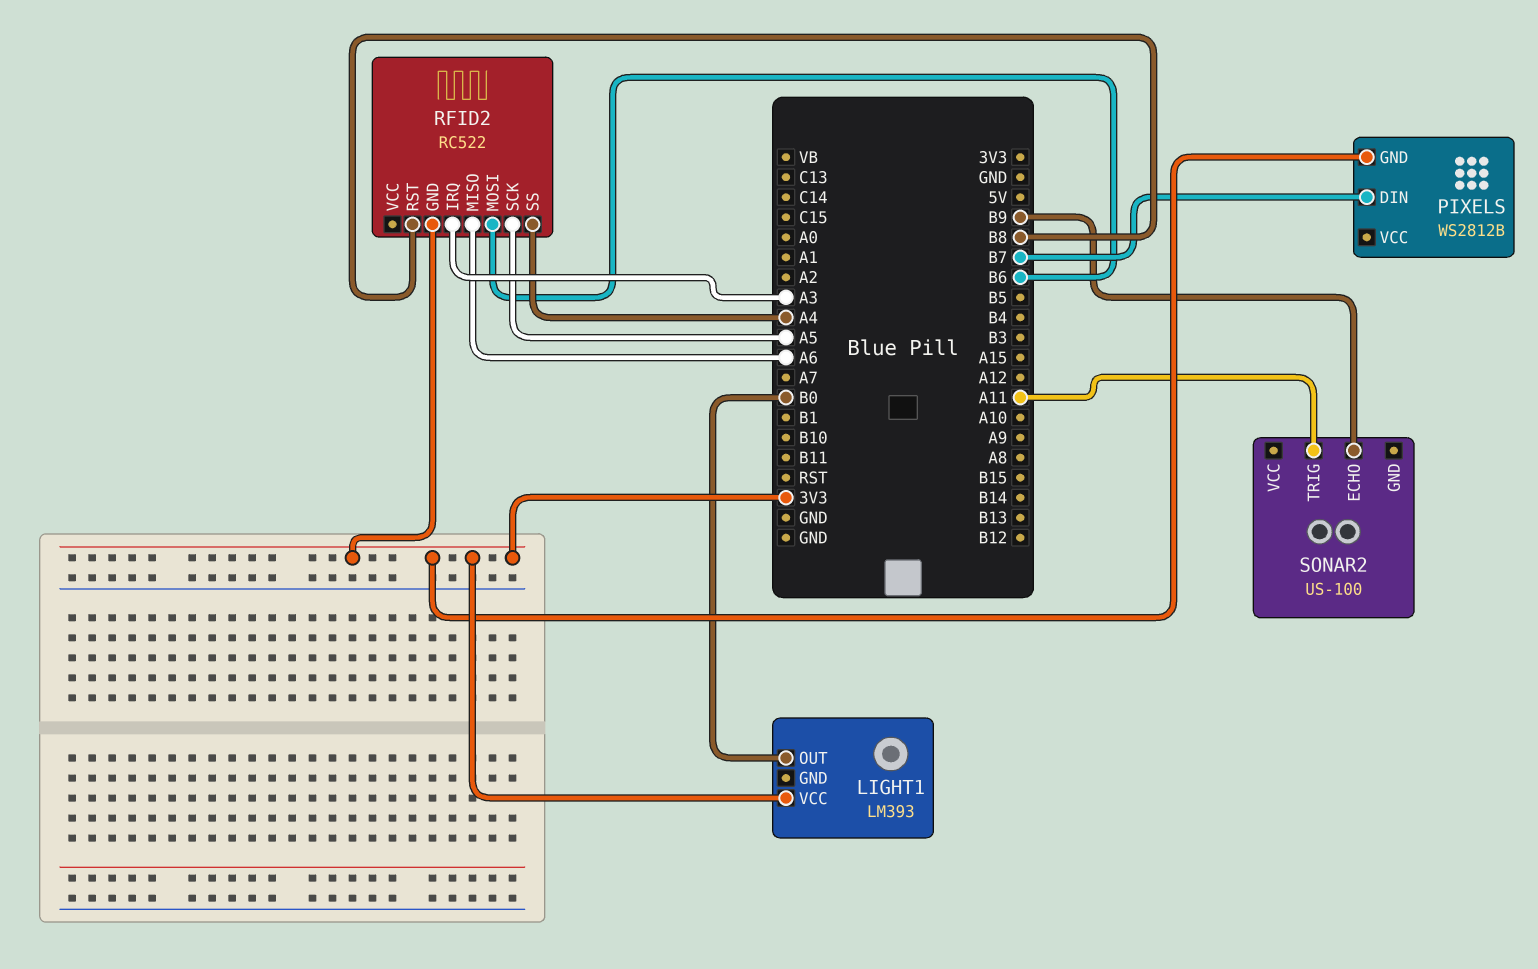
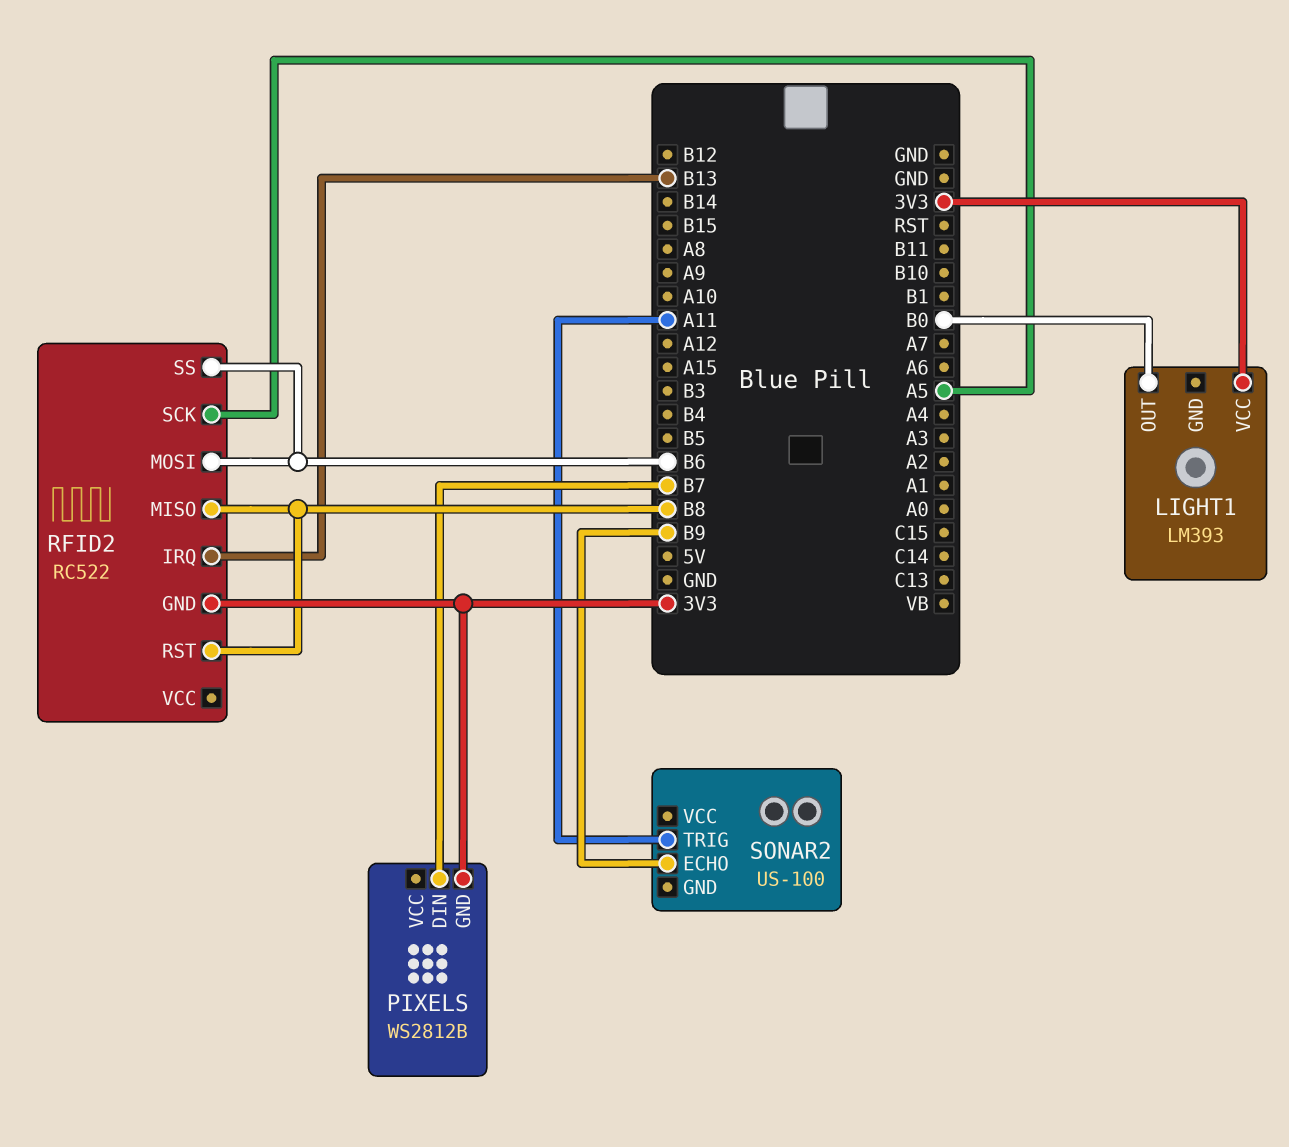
RFID2 pin IRQ: A3 -> B13
RFID2 pin MISO: A6 -> B8
RFID2 pin SS: A4 -> B6

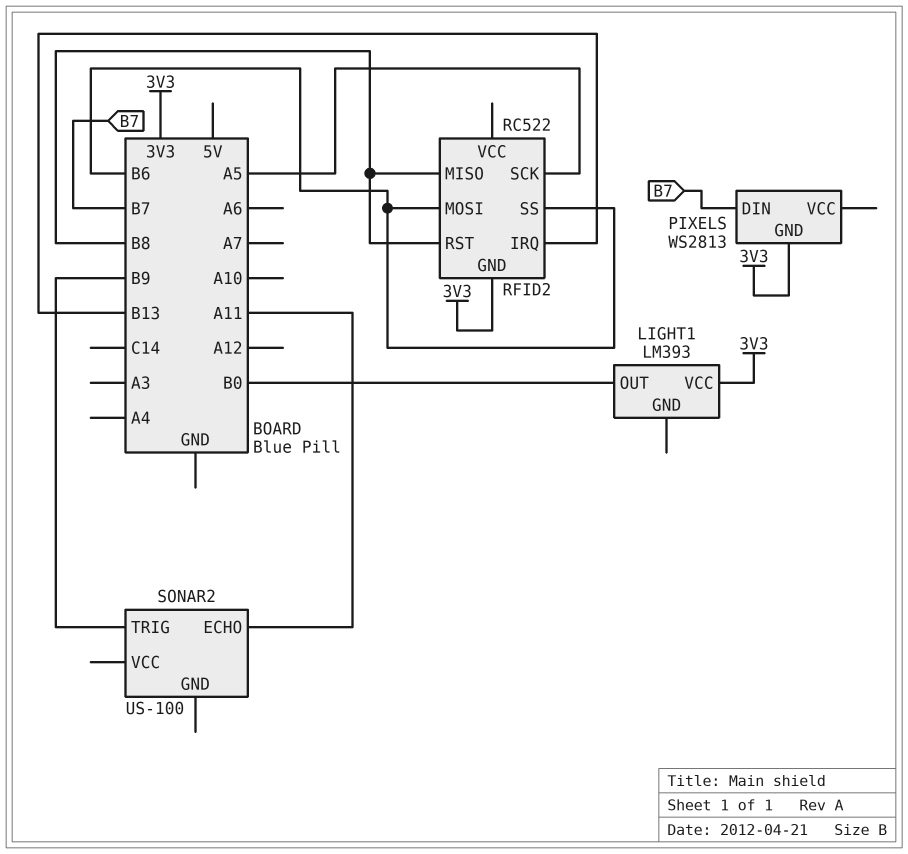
PIXELS: WS2812B -> WS2813
SONAR2 pin ECHO: B9 -> A11
SONAR2 pin TRIG: A11 -> B9

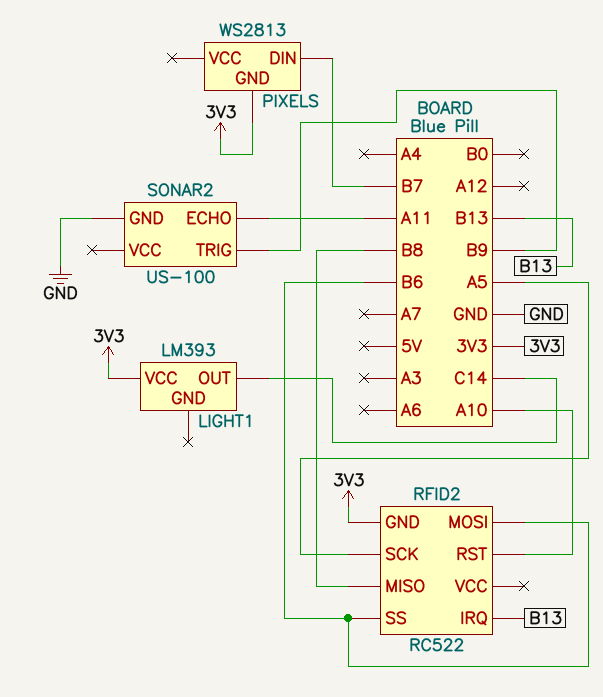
LIGHT1 pin OUT: B0 -> C14
RFID2 pin RST: B8 -> A10
SONAR2 pin GND: none -> GND

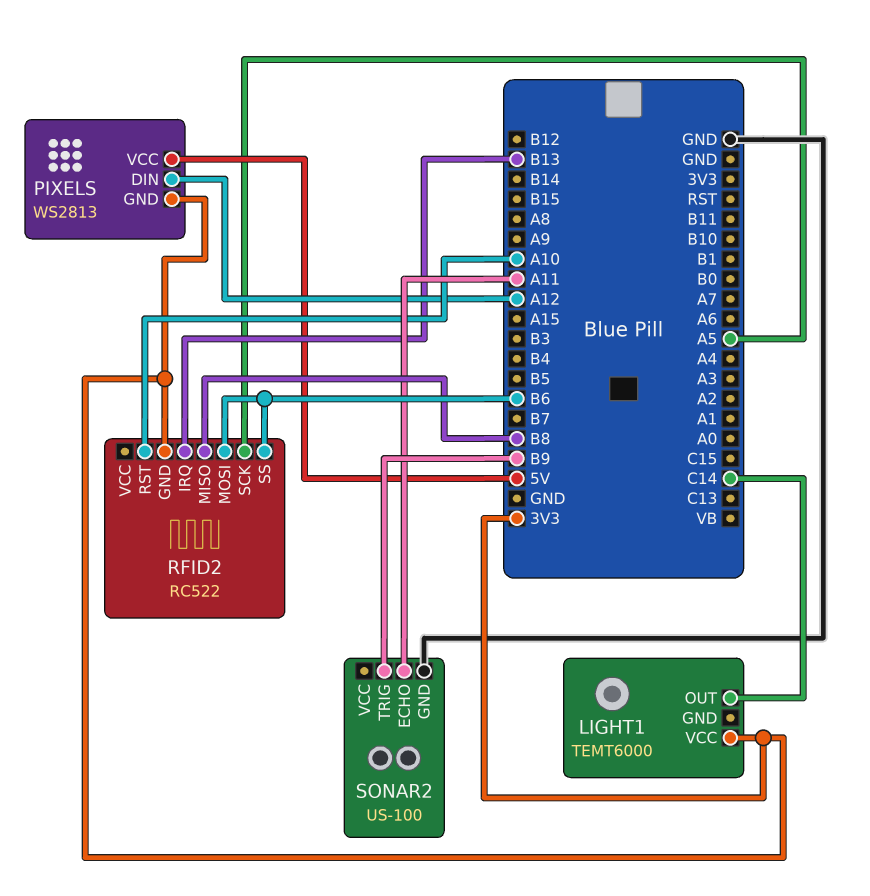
LIGHT1: LM393 -> TEMT6000
PIXELS pin DIN: B7 -> A12
PIXELS pin VCC: none -> 5V

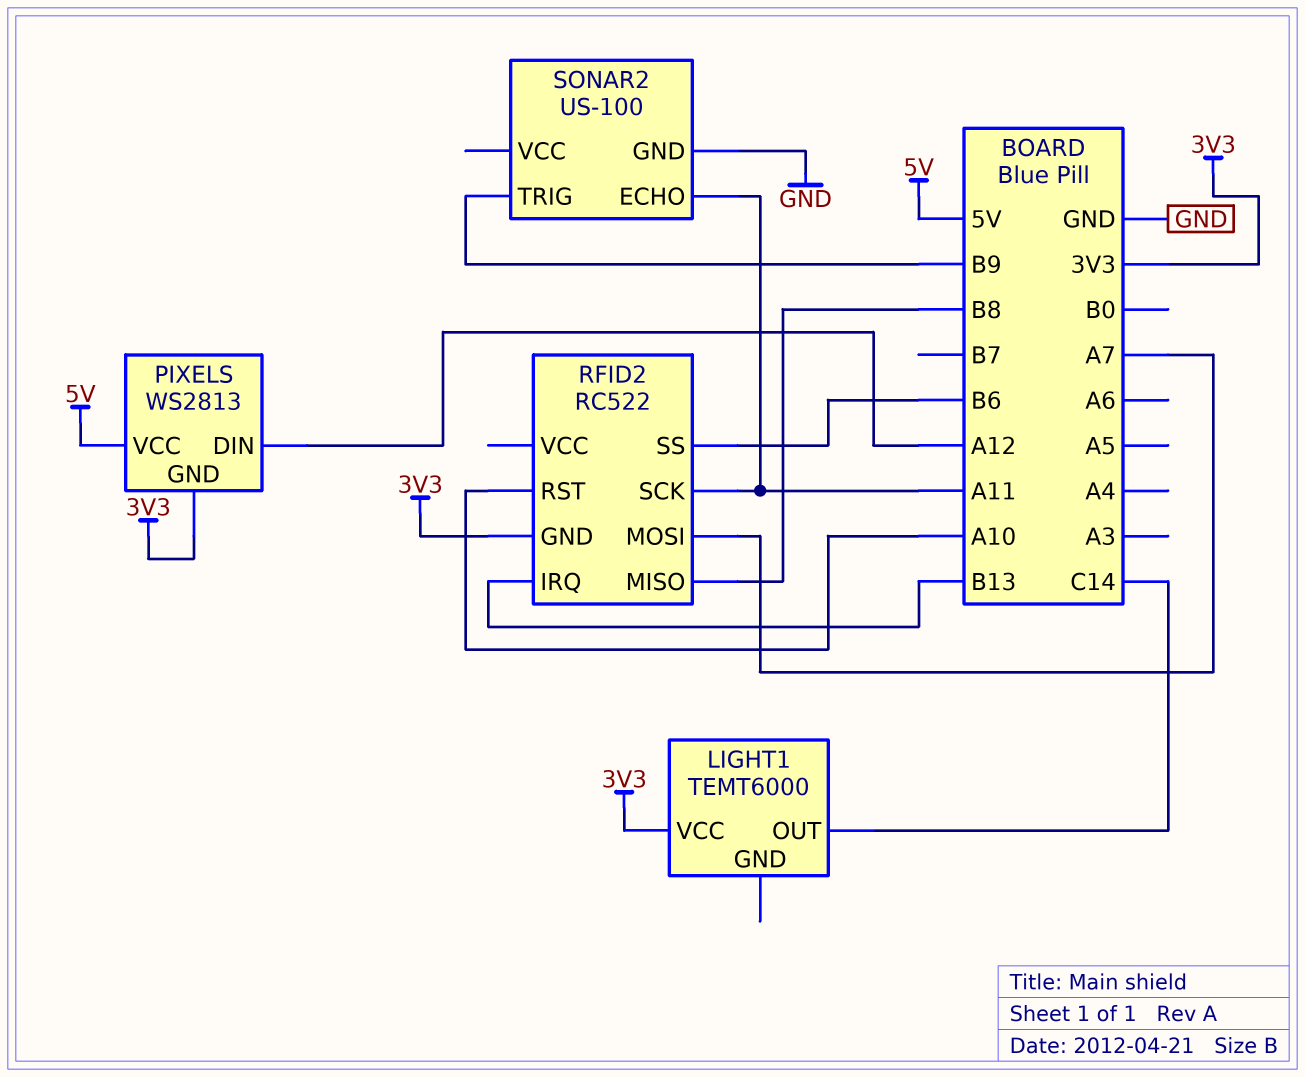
RFID2 pin MOSI: B6 -> A7
RFID2 pin SCK: A5 -> A11

